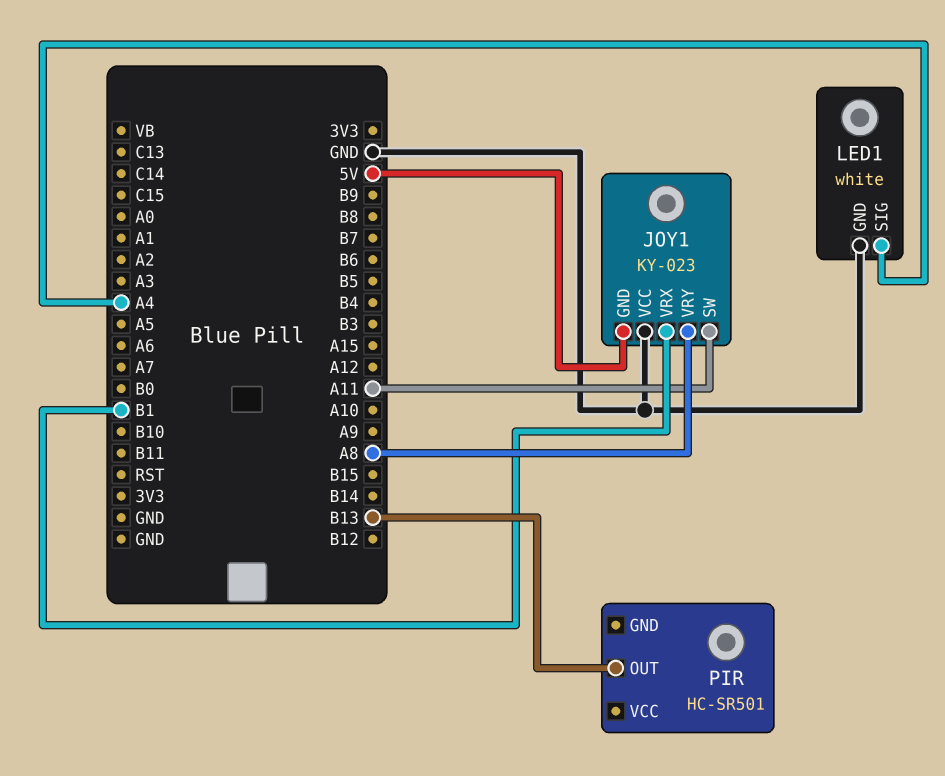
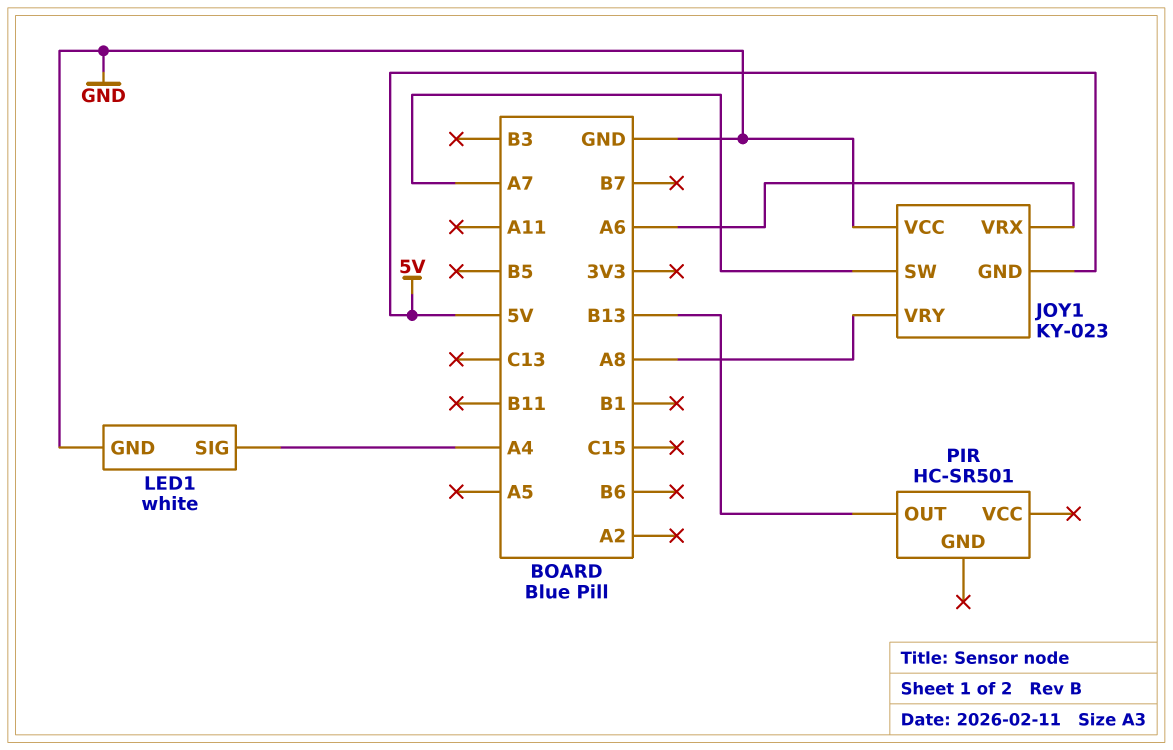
JOY1 pin SW: A11 -> A7
JOY1 pin VRX: B1 -> A6

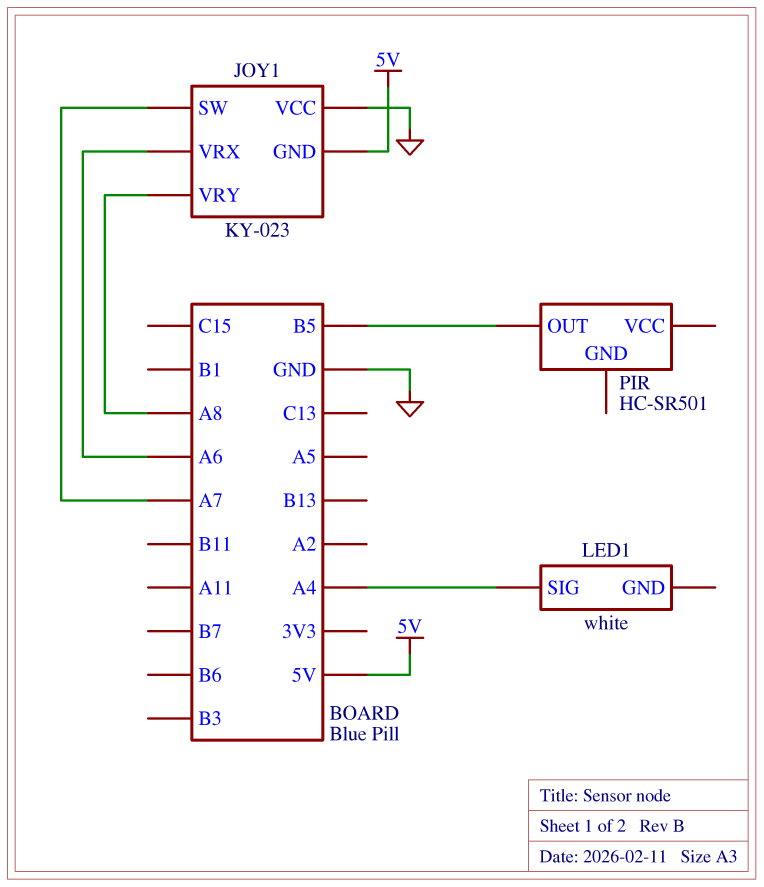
LED1 pin GND: GND -> none
PIR pin OUT: B13 -> B5

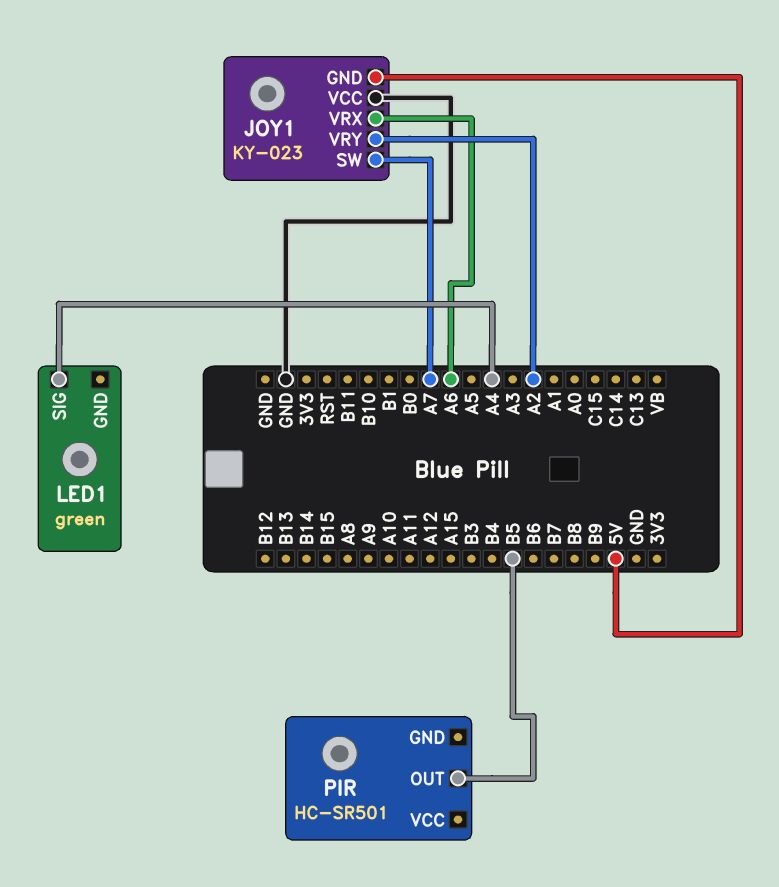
JOY1 pin VRY: A8 -> A2
LED1: white -> green

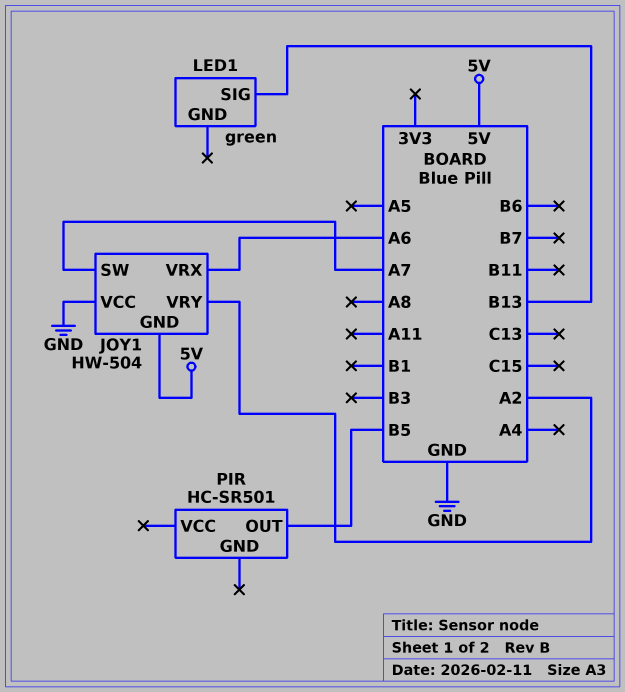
JOY1: KY-023 -> HW-504
LED1 pin SIG: A4 -> B13

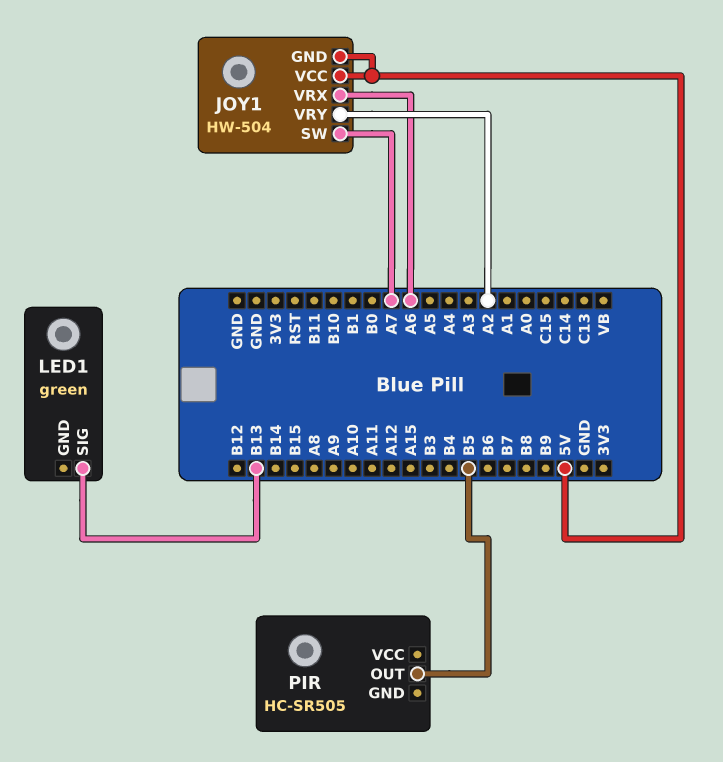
JOY1 pin VCC: GND -> 5V
PIR: HC-SR501 -> HC-SR505

